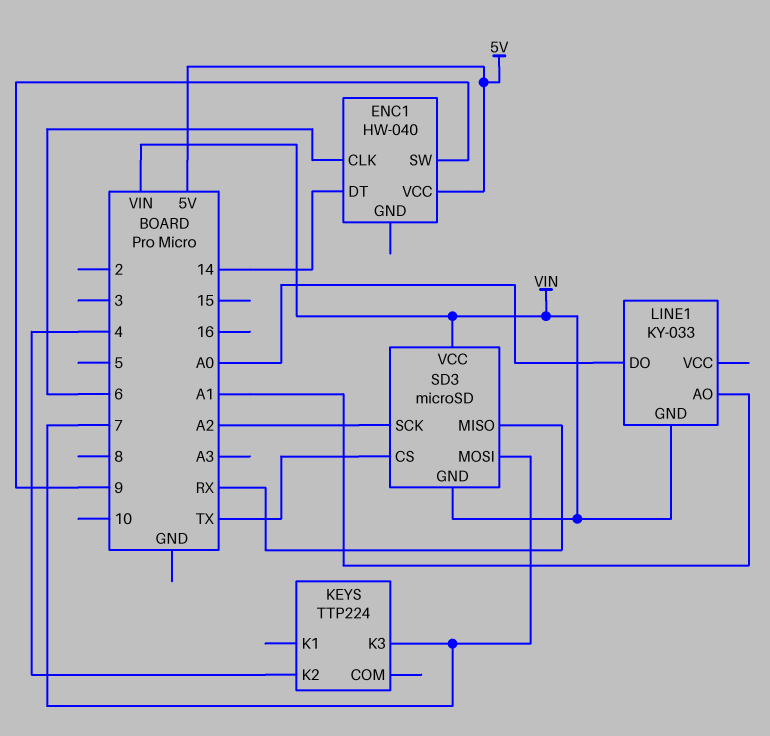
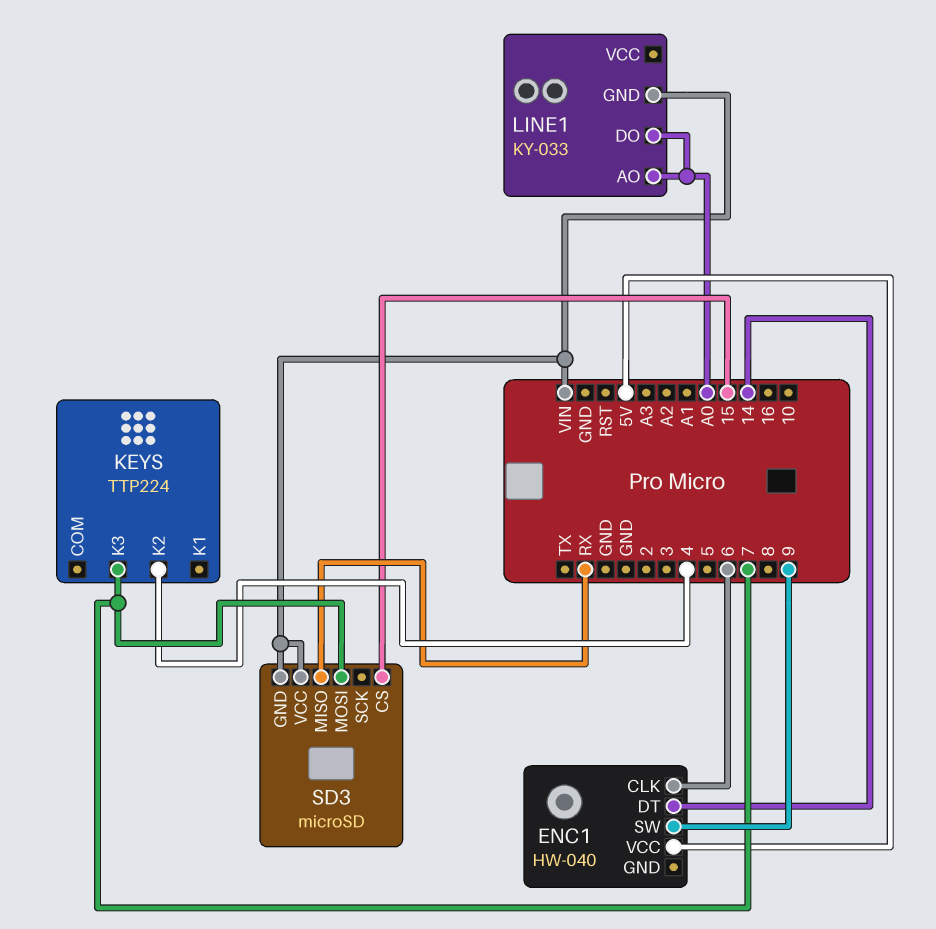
LINE1 pin AO: A1 -> A0
SD3 pin CS: TX -> 15
SD3 pin SCK: A2 -> none

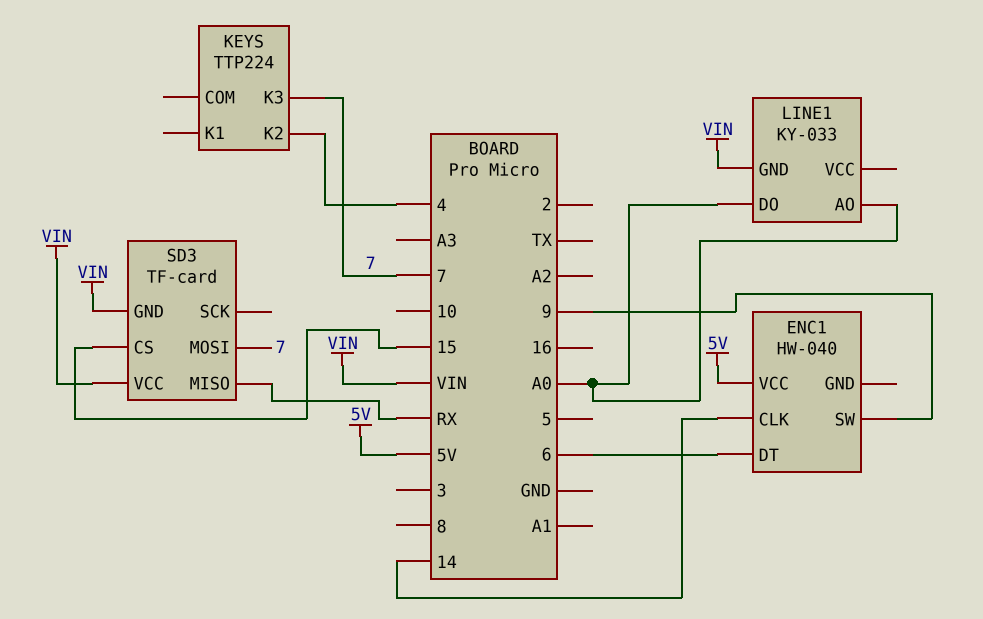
ENC1 pin CLK: 6 -> 14
ENC1 pin DT: 14 -> 6
SD3: microSD -> TF-card

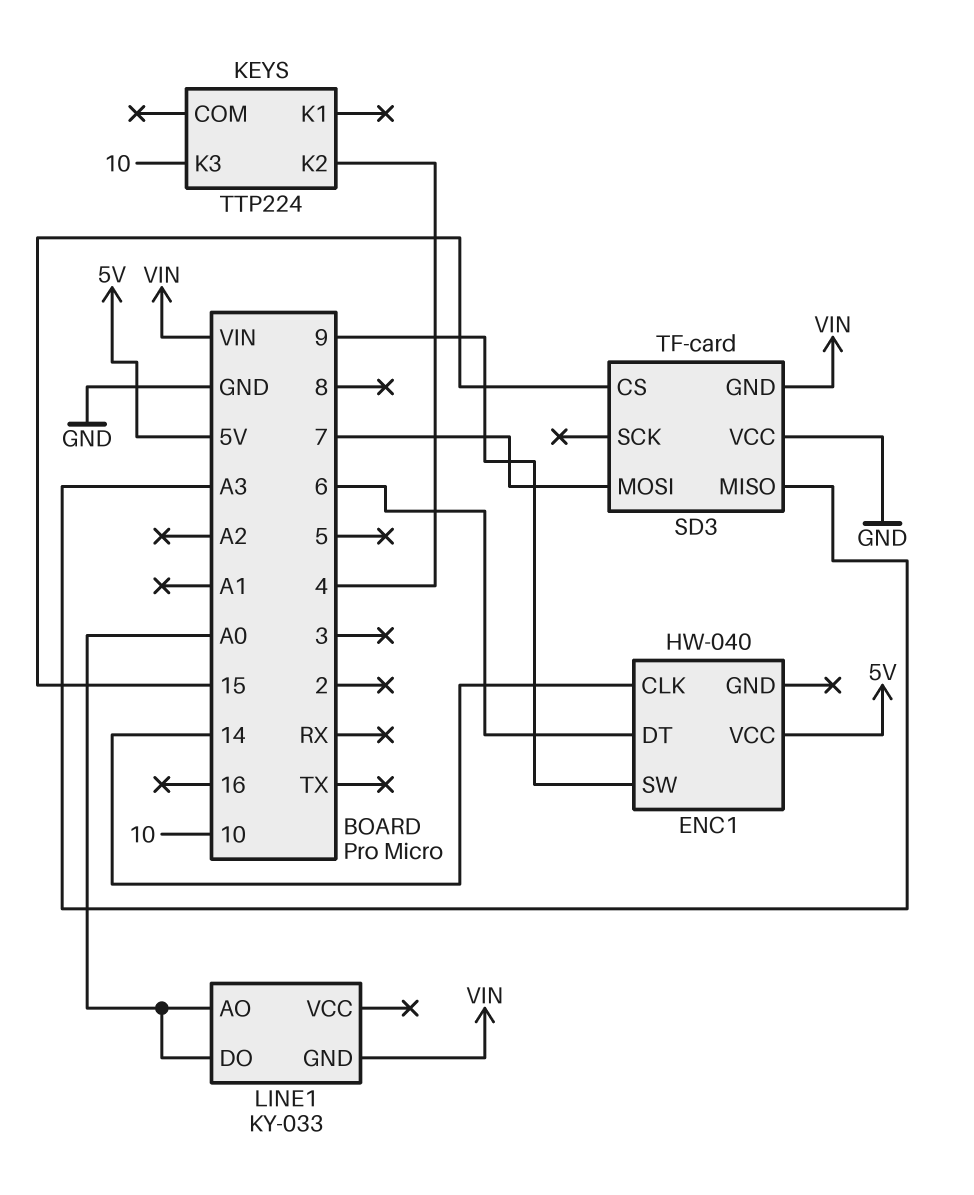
KEYS pin K3: 7 -> 10
SD3 pin MISO: RX -> A3
SD3 pin VCC: VIN -> GND

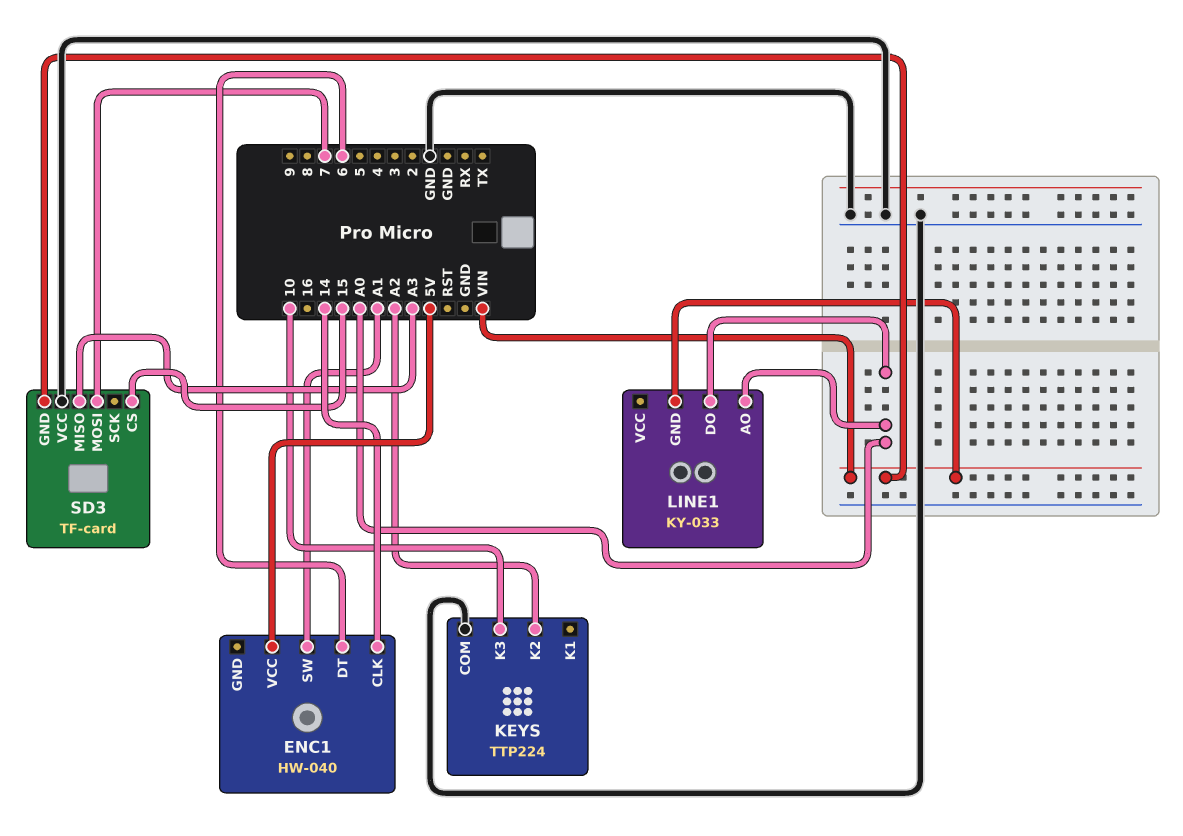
ENC1 pin SW: 9 -> A1
KEYS pin COM: none -> GND
KEYS pin K2: 4 -> A2

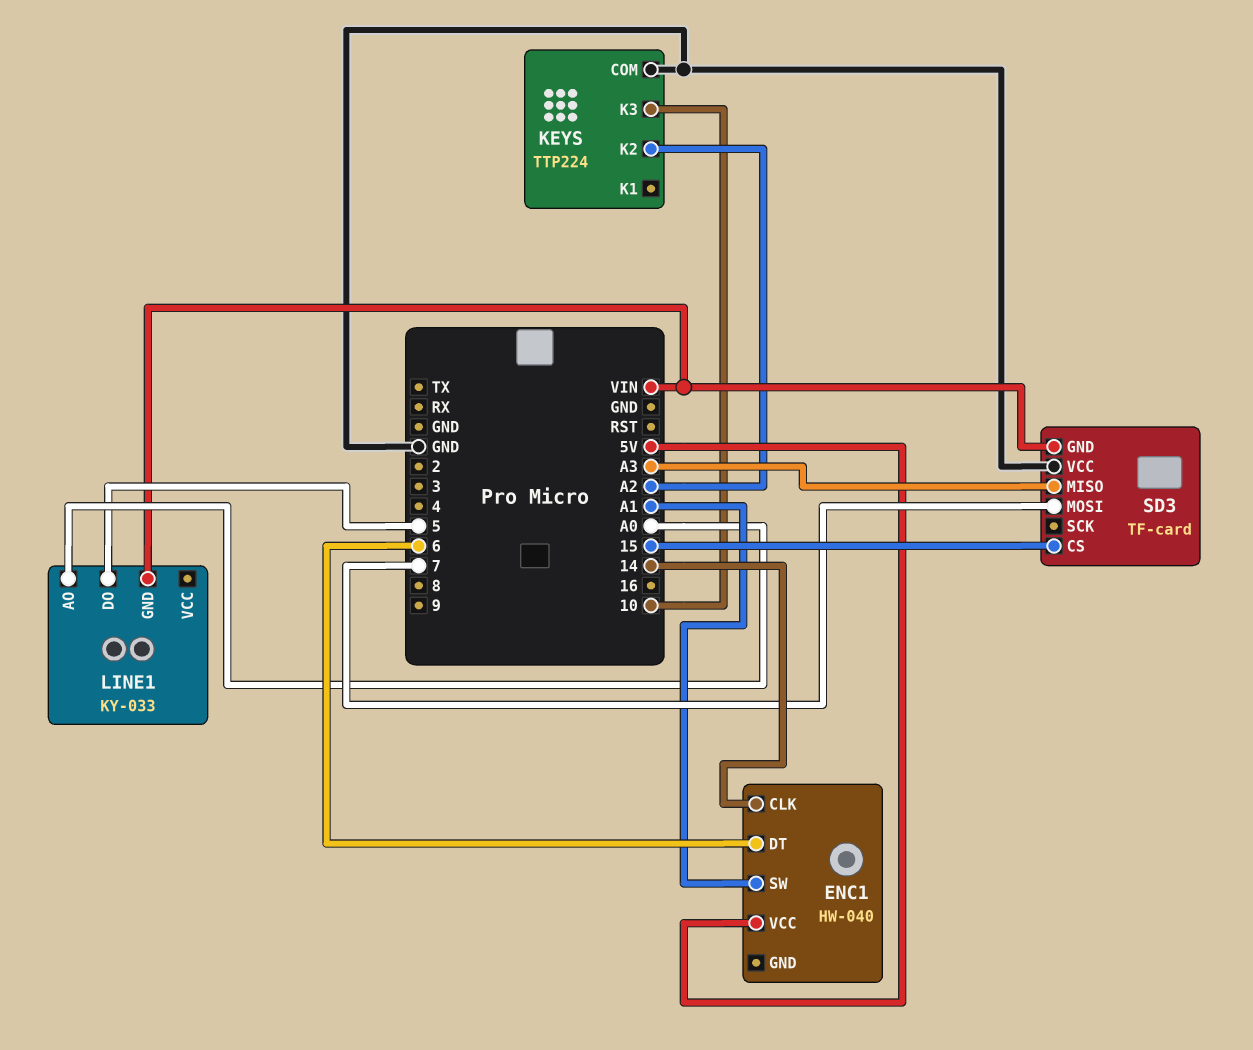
LINE1 pin DO: A0 -> 5

